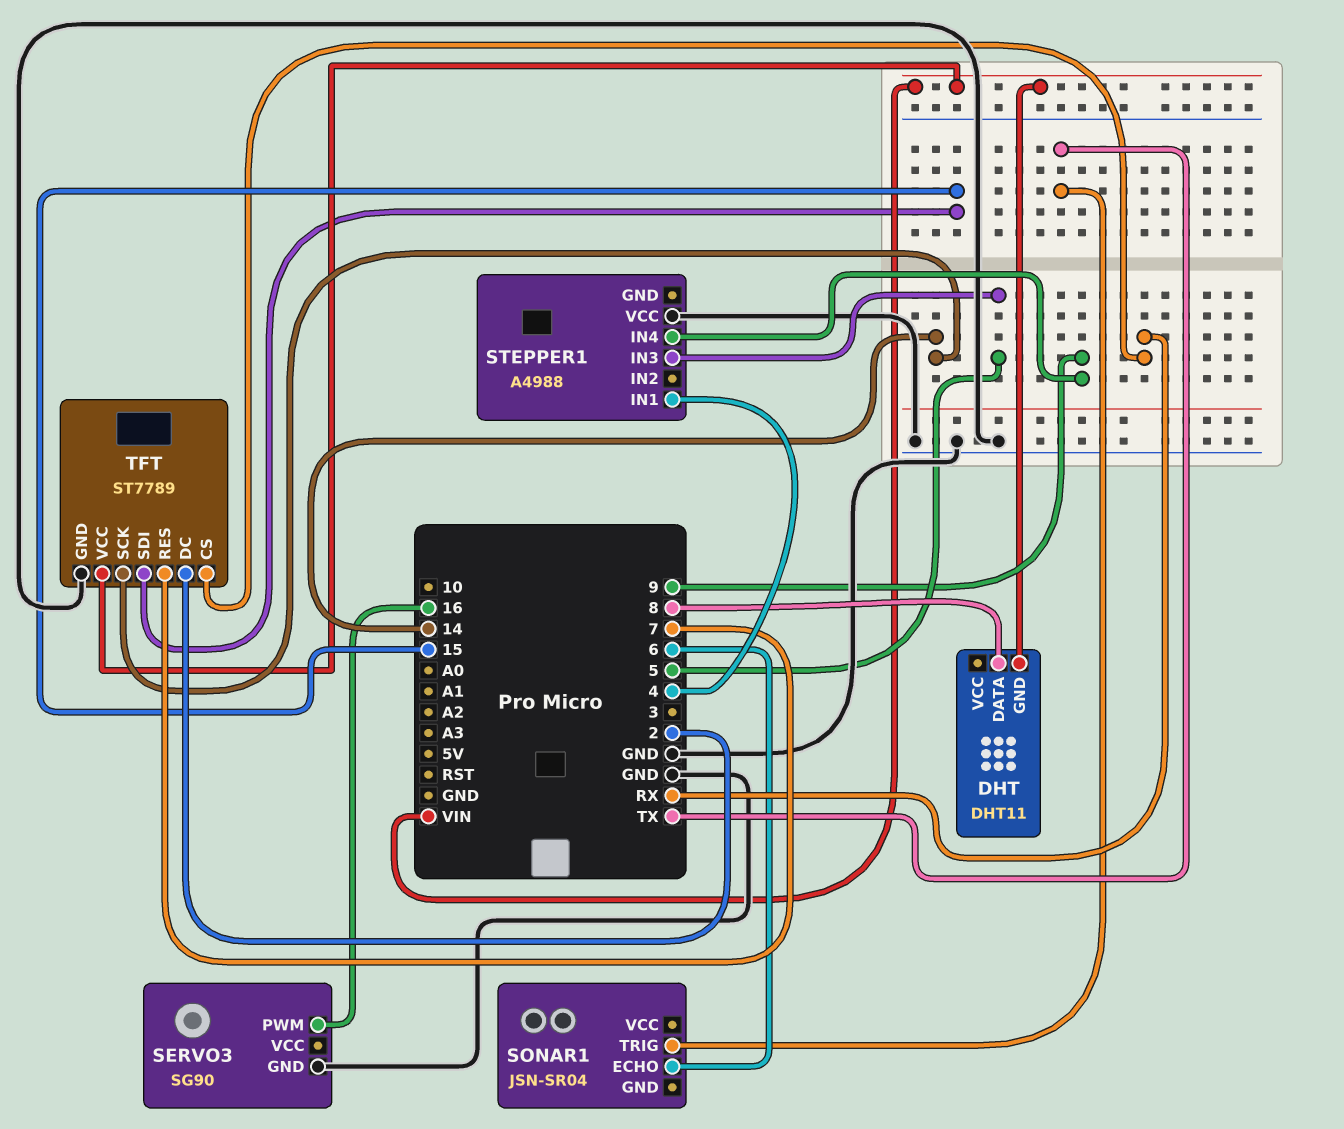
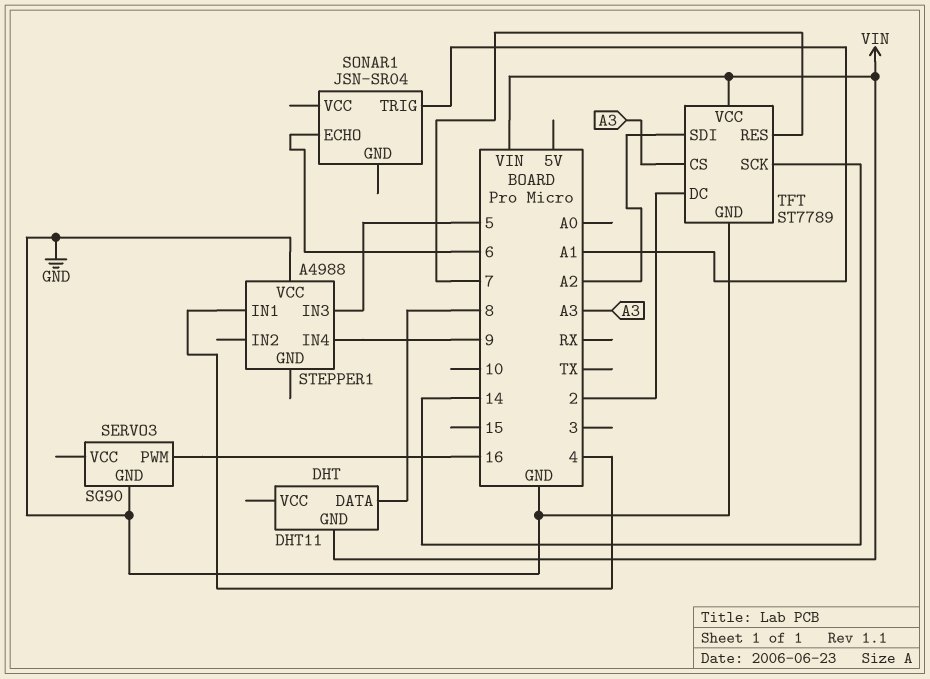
SONAR1 pin TRIG: TX -> A1
TFT pin CS: RX -> A3
TFT pin SDI: 15 -> A2

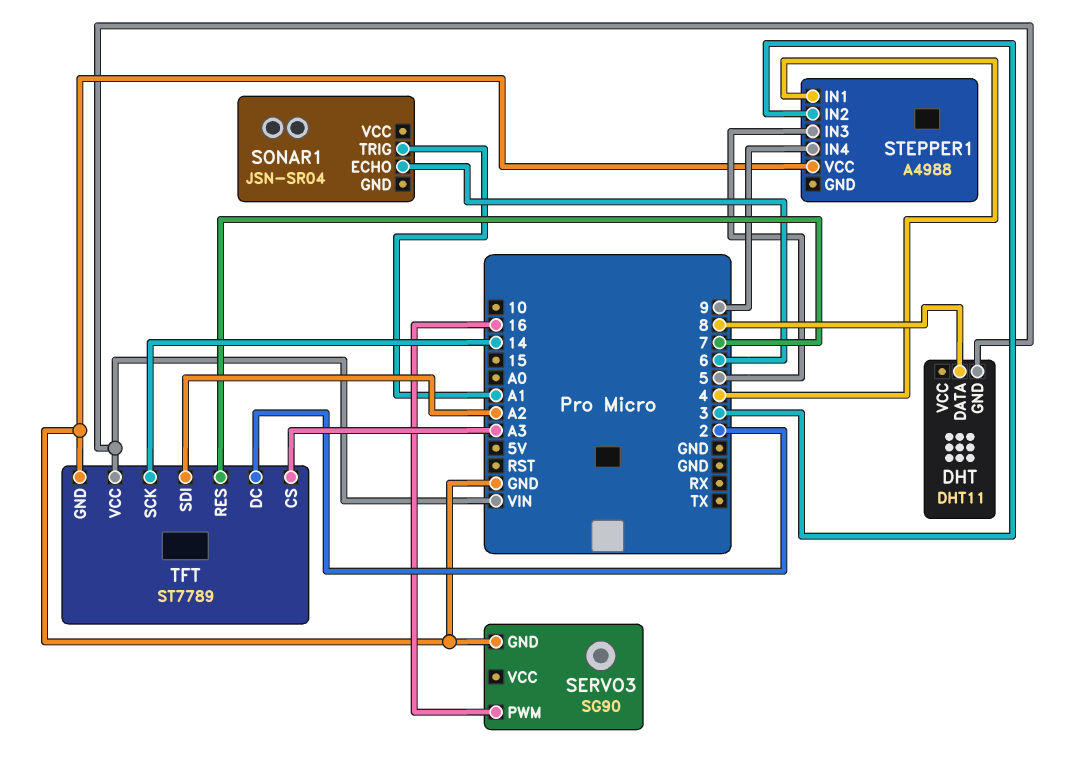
STEPPER1 pin IN2: none -> 3

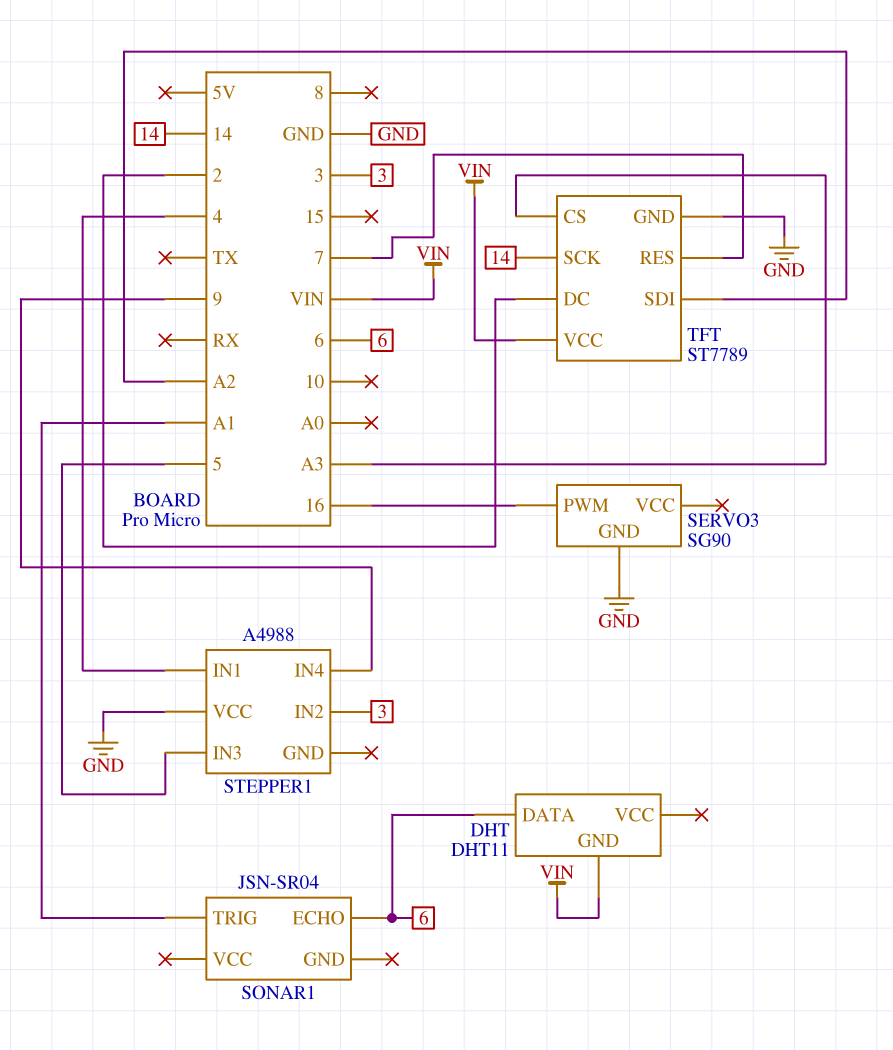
DHT pin DATA: 8 -> 6

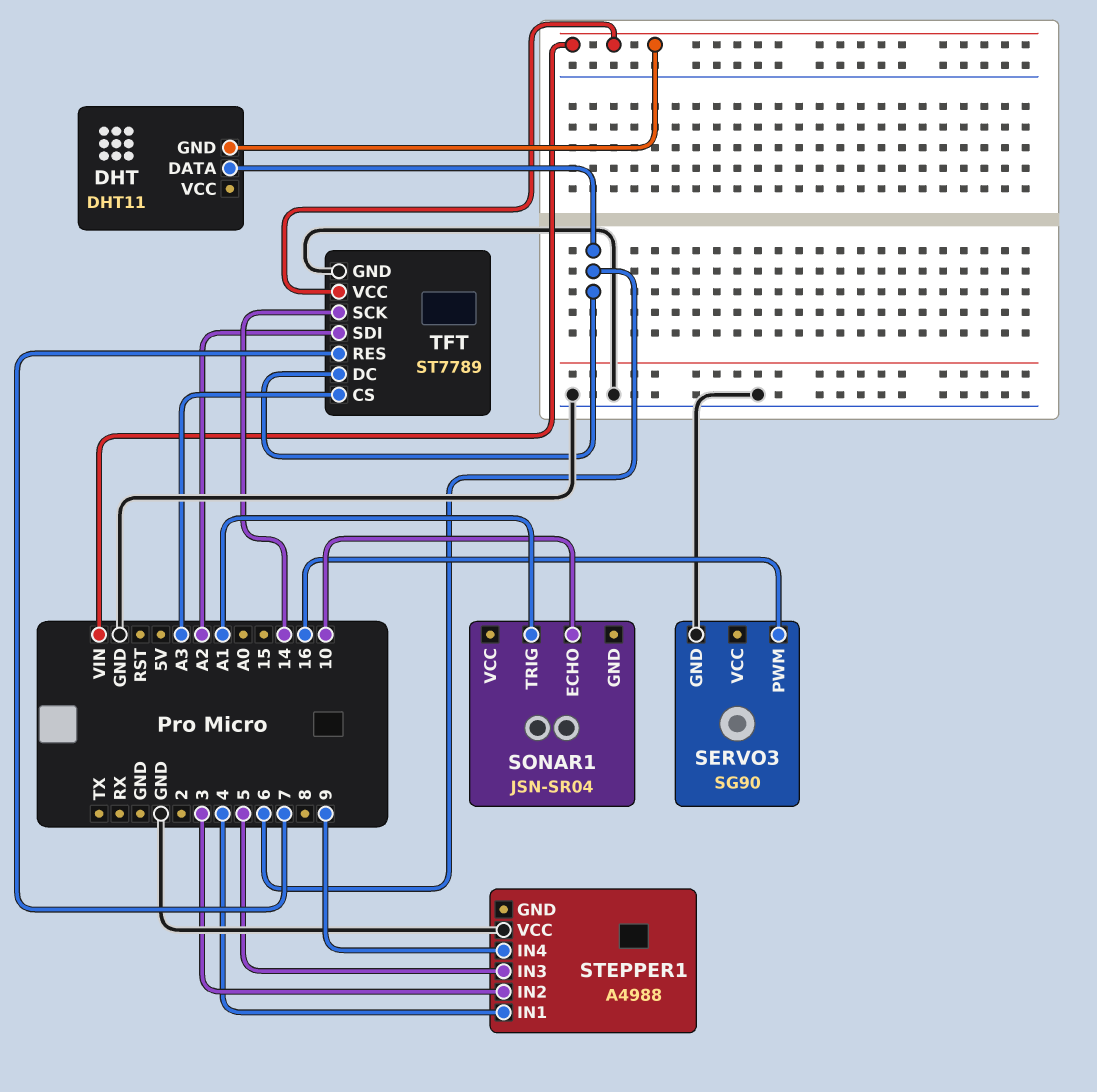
SONAR1 pin ECHO: 6 -> 10
TFT pin DC: 2 -> 6

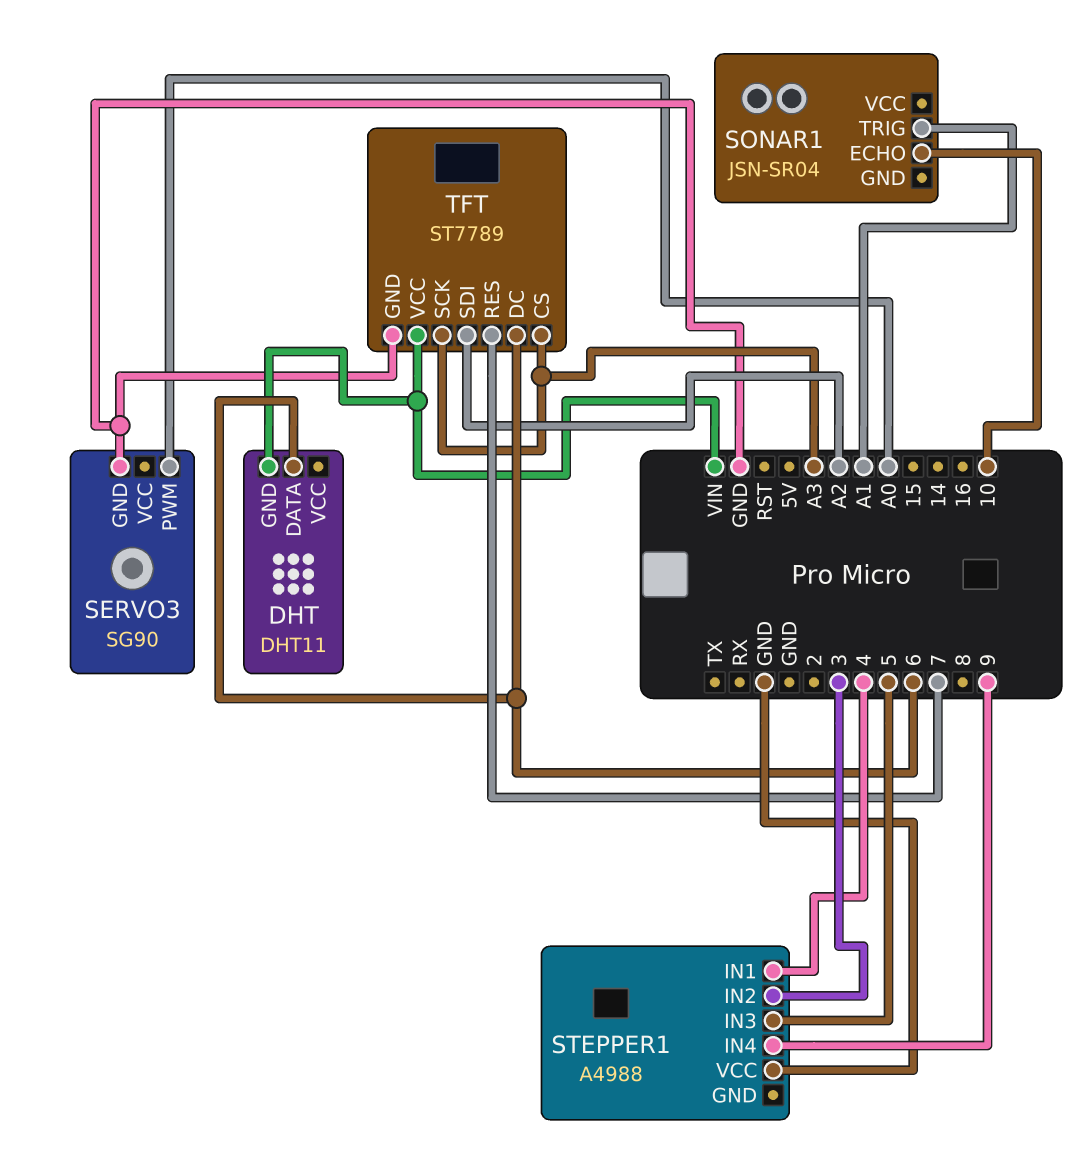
SERVO3 pin PWM: 16 -> A0
TFT pin SCK: 14 -> A3

